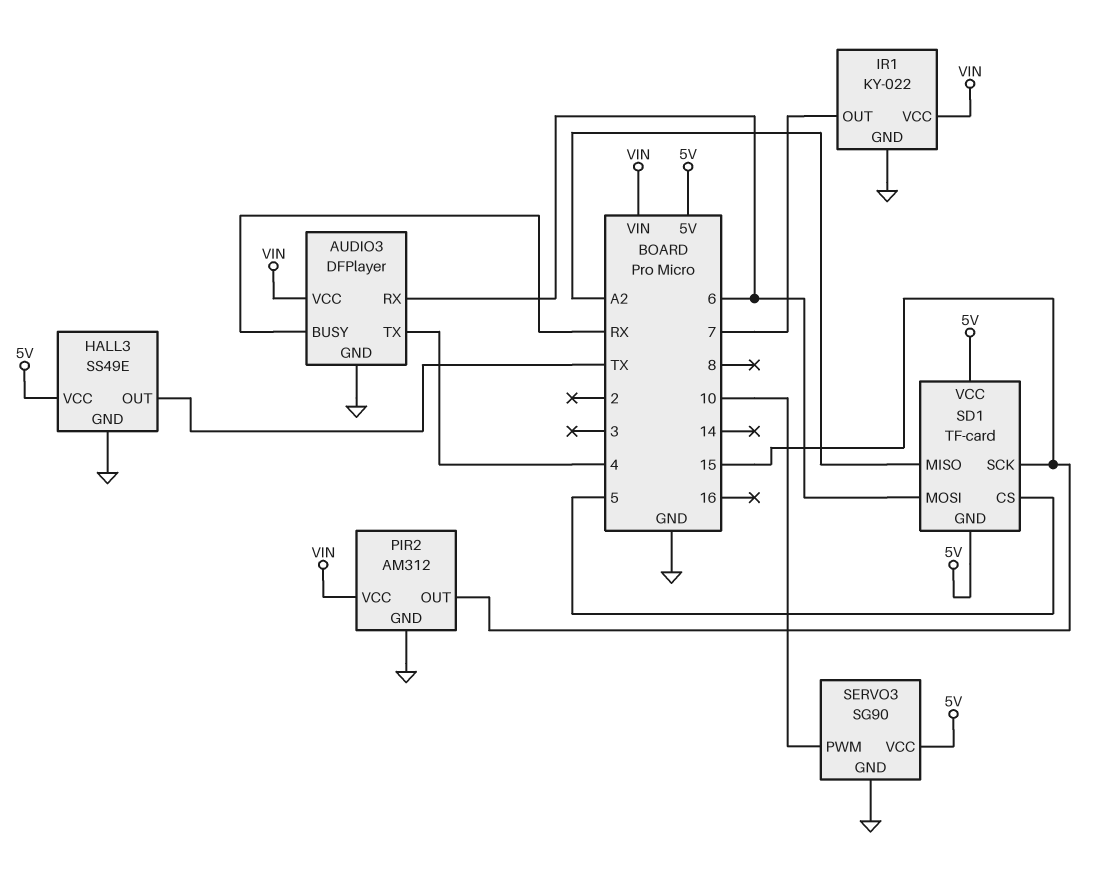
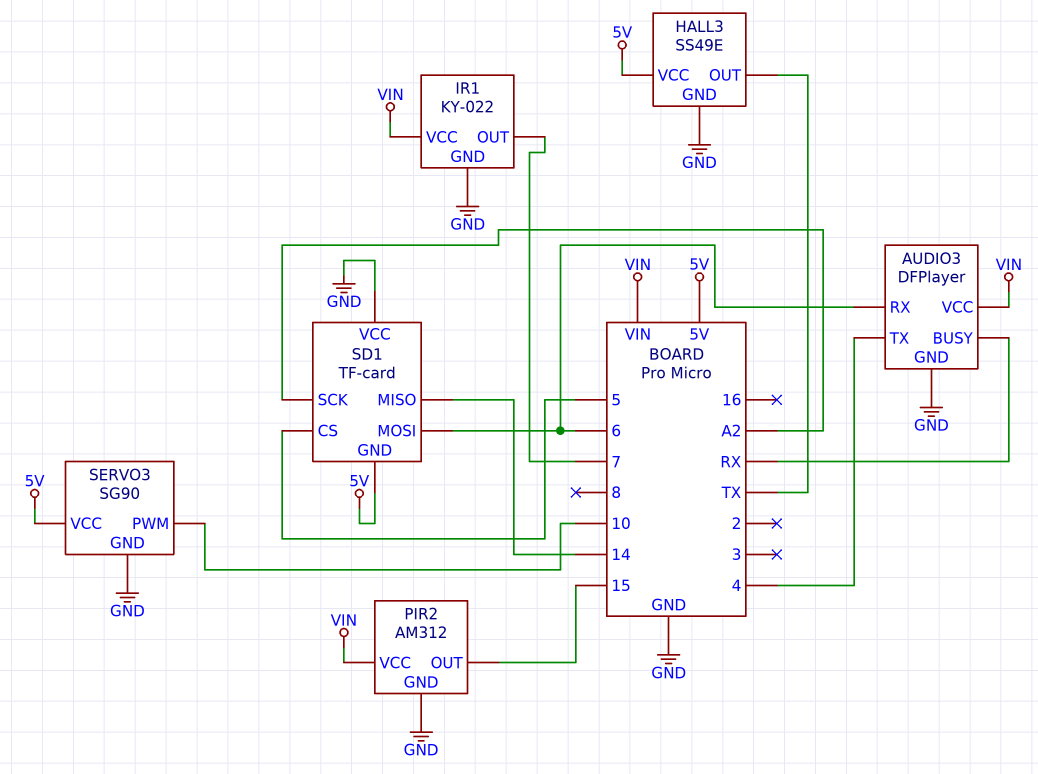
SD1 pin MISO: A2 -> 14
SD1 pin SCK: 15 -> A2
SD1 pin VCC: 5V -> GND

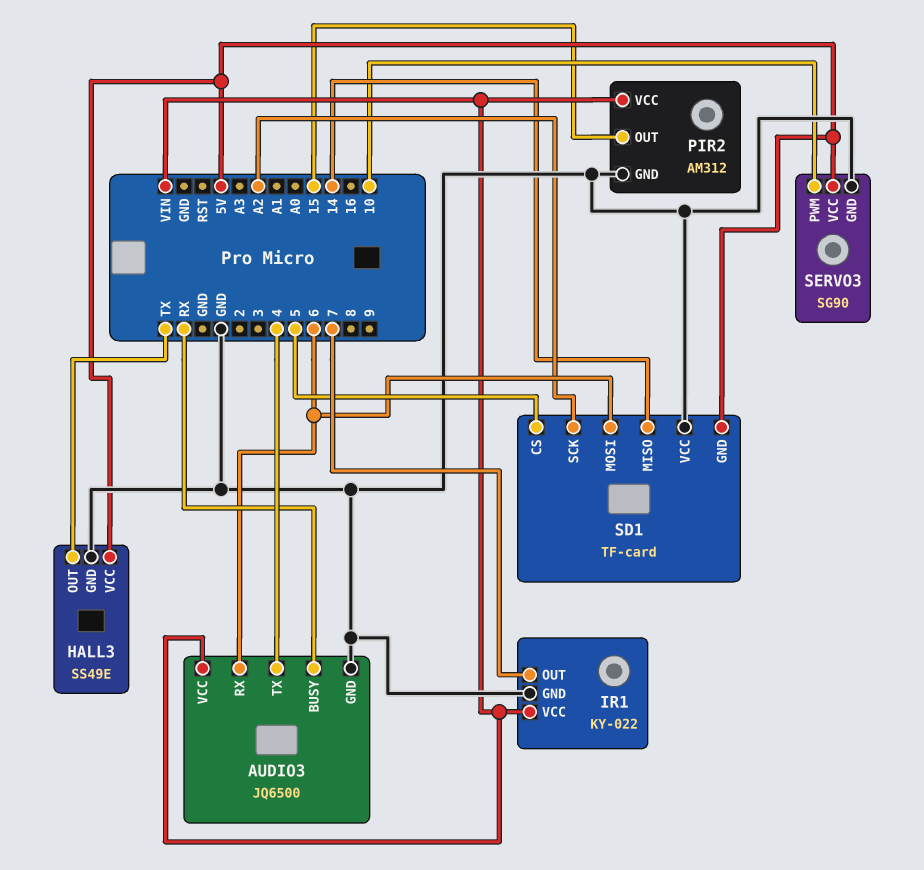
AUDIO3: DFPlayer -> JQ6500

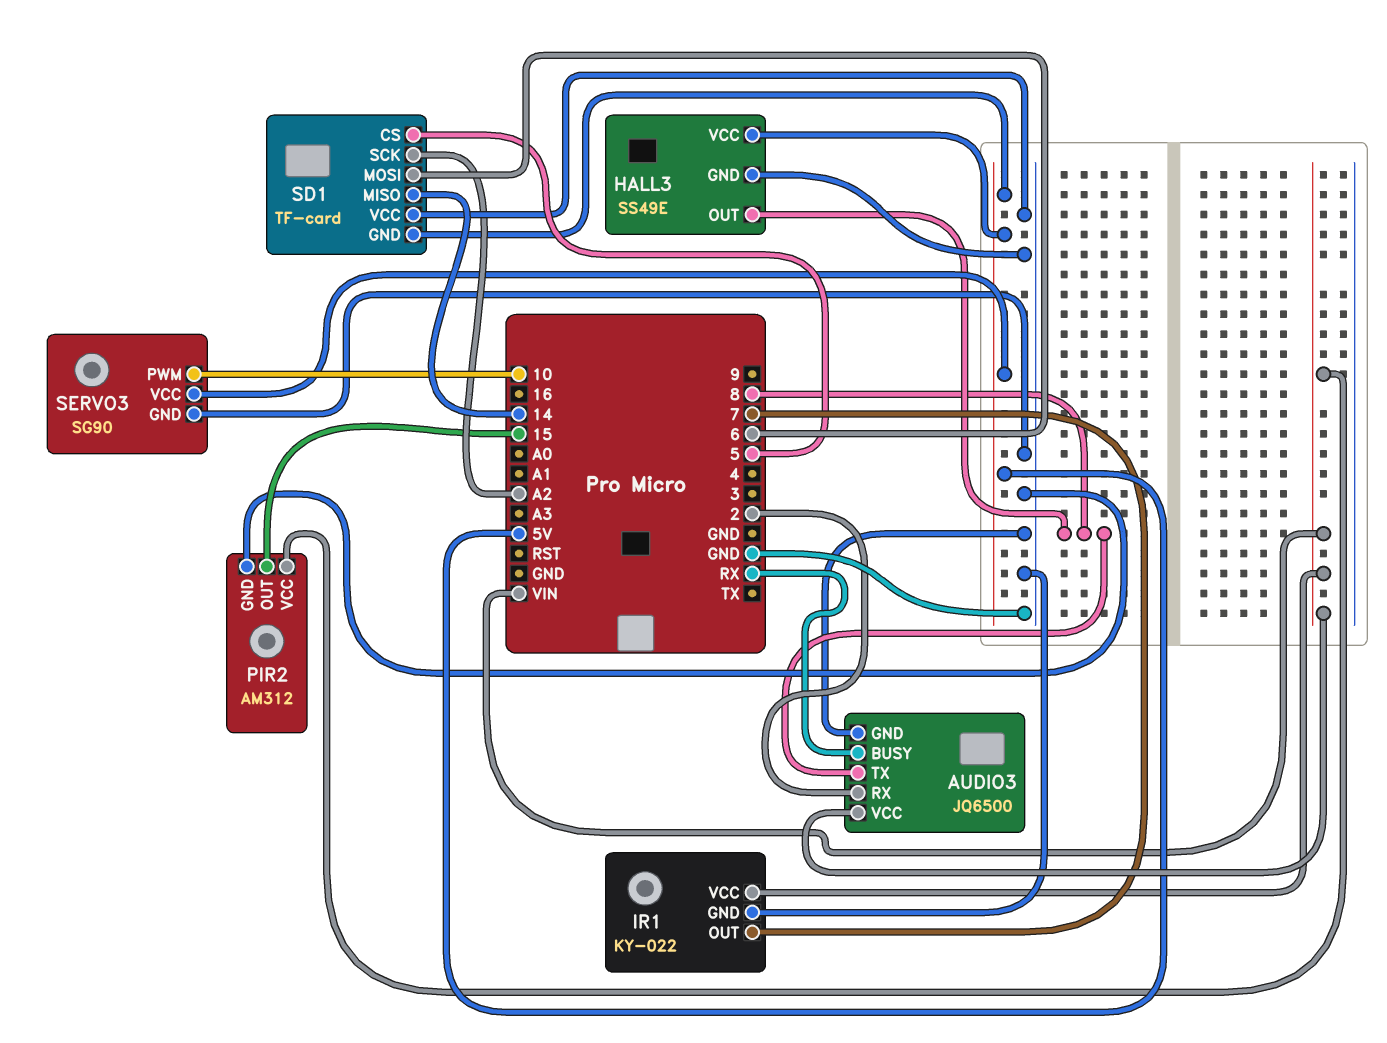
AUDIO3 pin RX: 6 -> 2
AUDIO3 pin TX: 4 -> 8
HALL3 pin OUT: TX -> 8

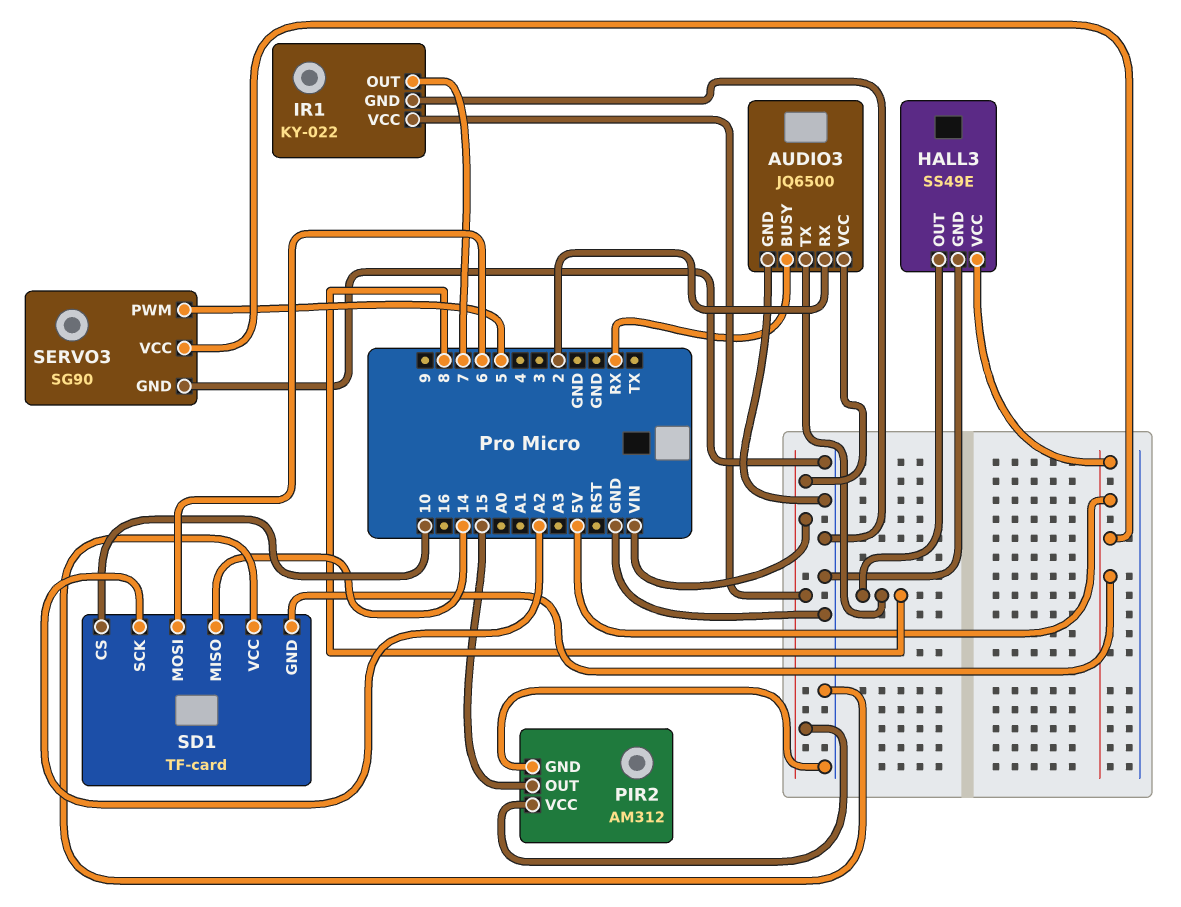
SD1 pin CS: 5 -> 10
SERVO3 pin PWM: 10 -> 5

